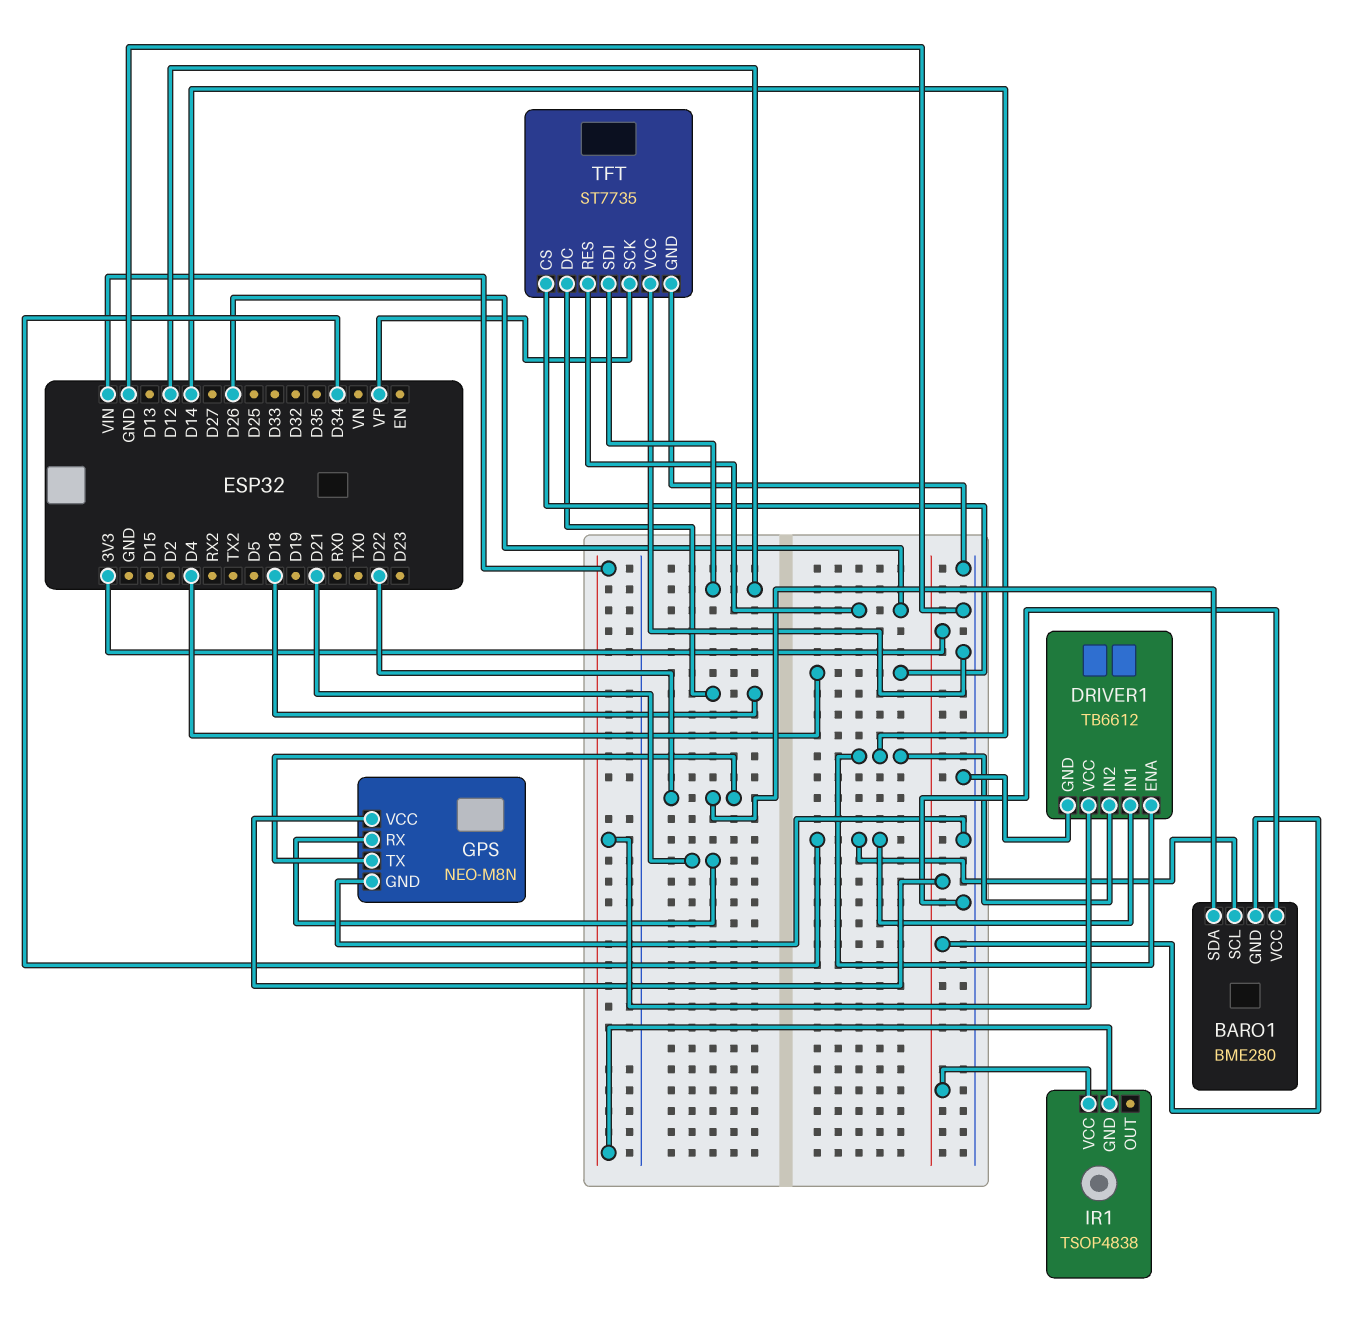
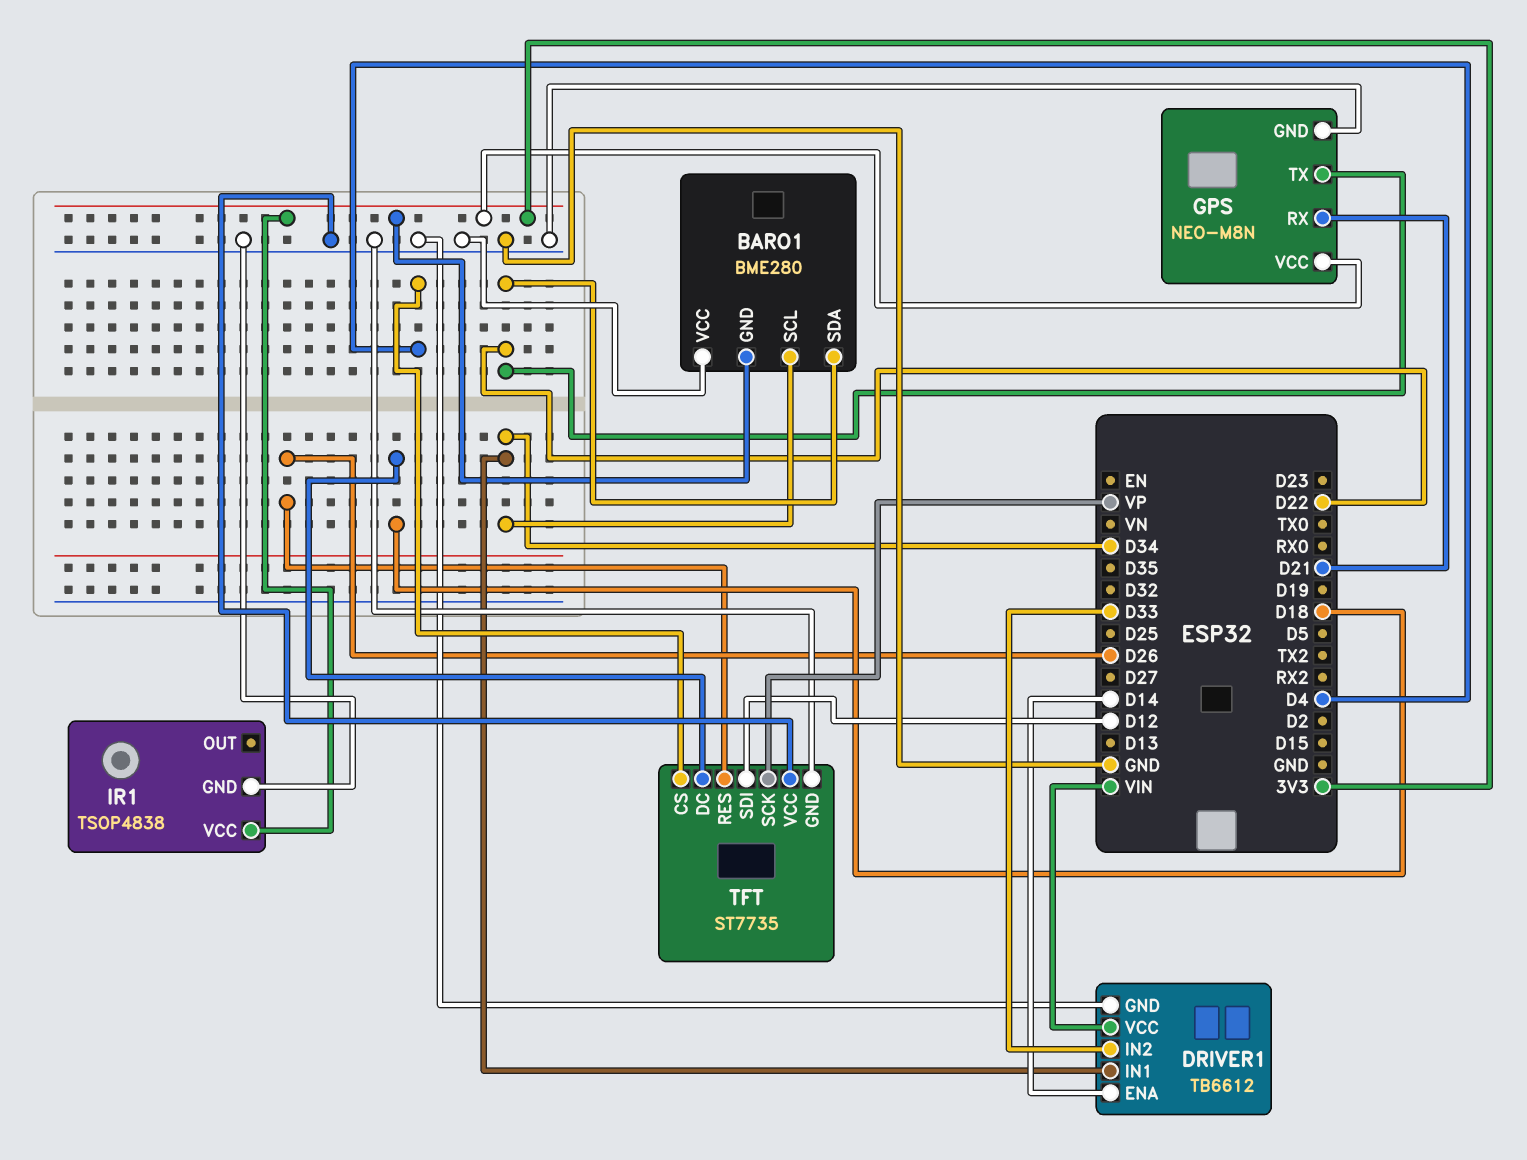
DRIVER1 pin IN2: D14 -> D33
IR1 pin GND: VIN -> GND

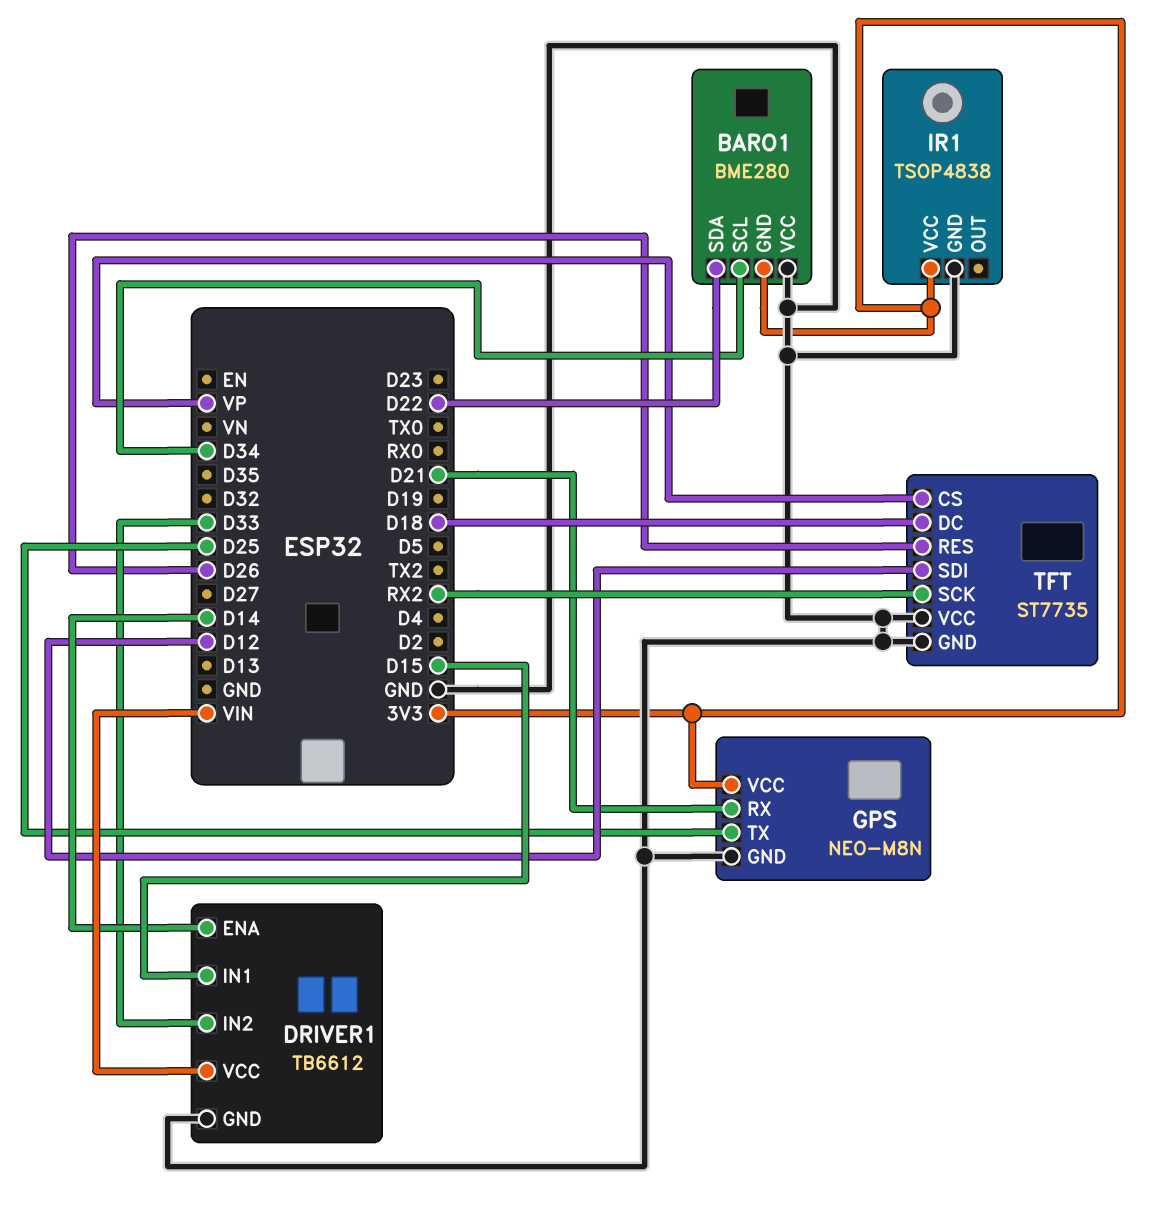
DRIVER1 pin IN1: D34 -> D15
GPS pin TX: D22 -> D25
TFT pin CS: D4 -> VP
TFT pin SCK: VP -> RX2

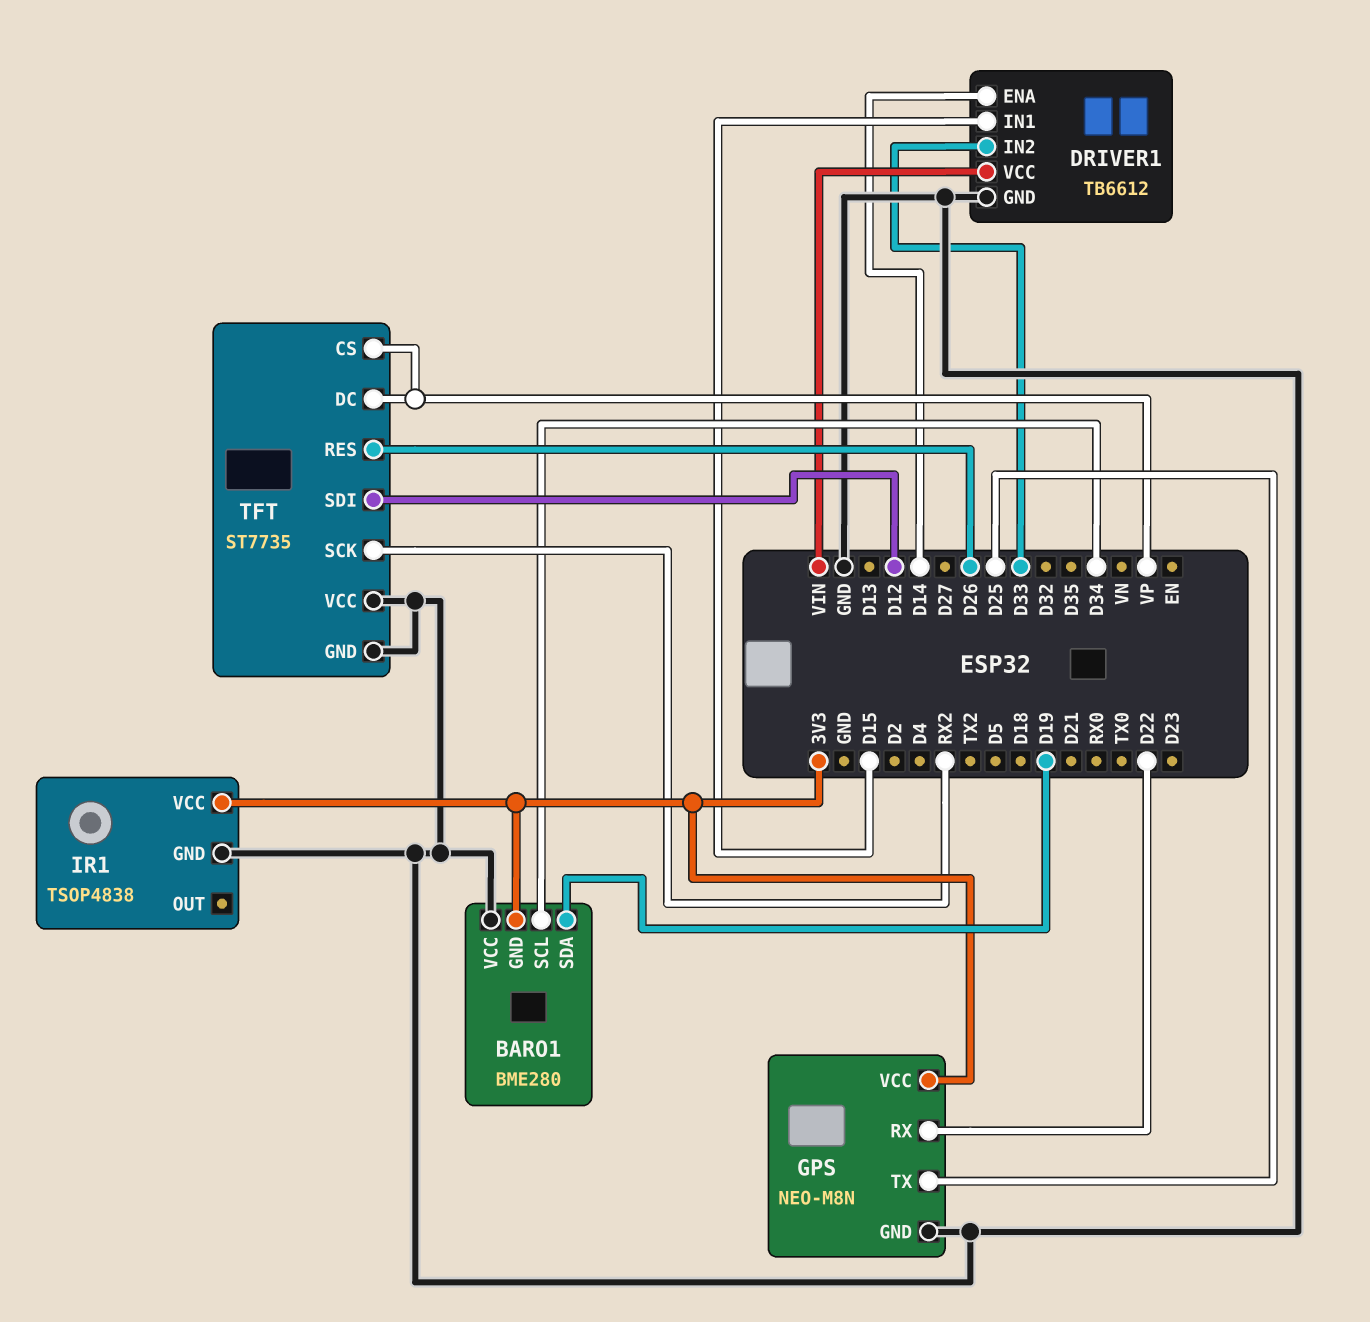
BARO1 pin SDA: D22 -> D19
GPS pin RX: D21 -> D22
TFT pin DC: D18 -> VP

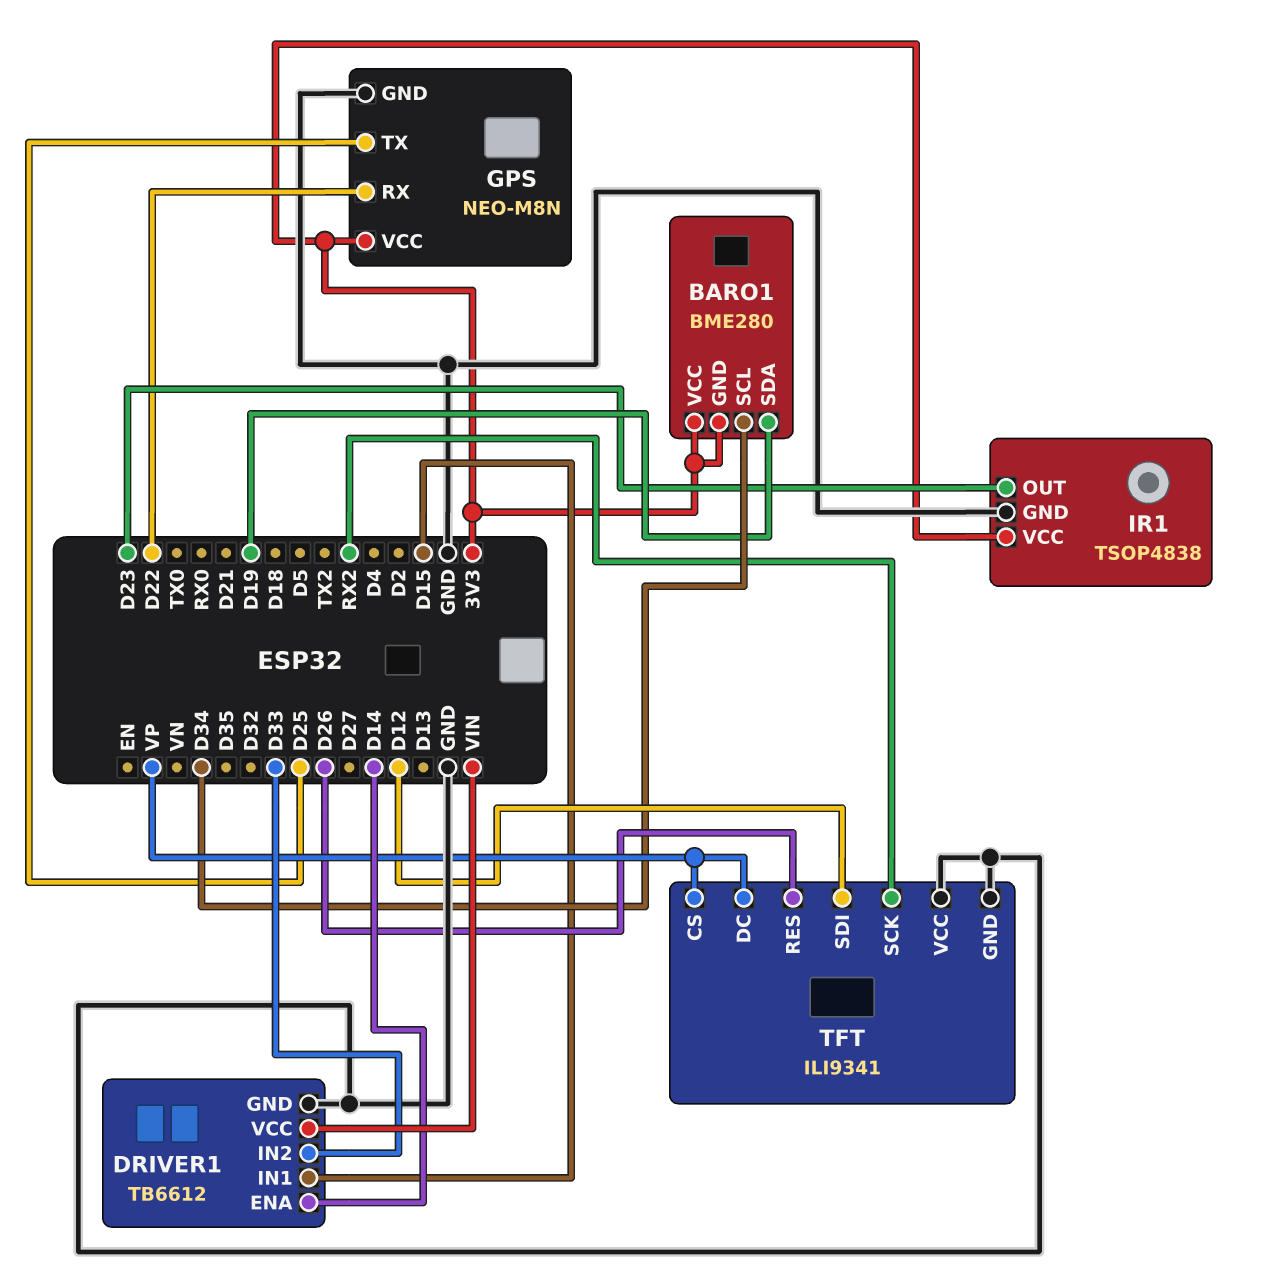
BARO1 pin VCC: GND -> 3V3
IR1 pin OUT: none -> D23
TFT: ST7735 -> ILI9341

